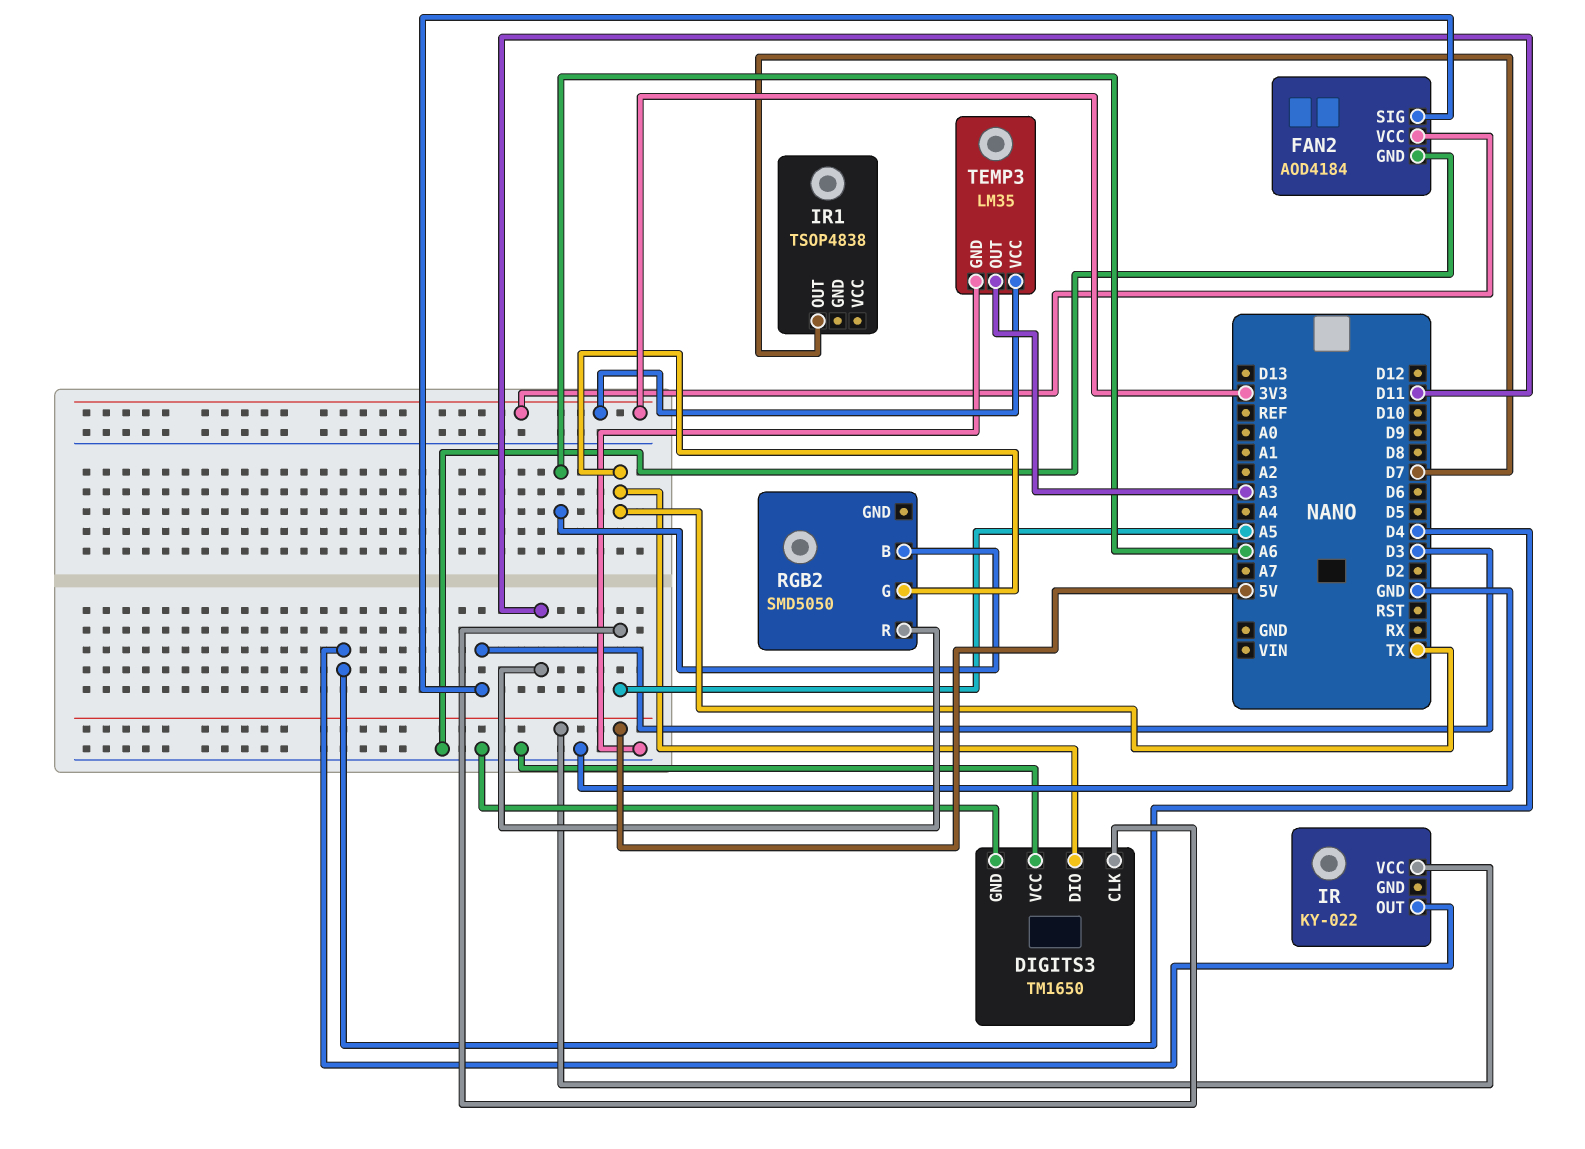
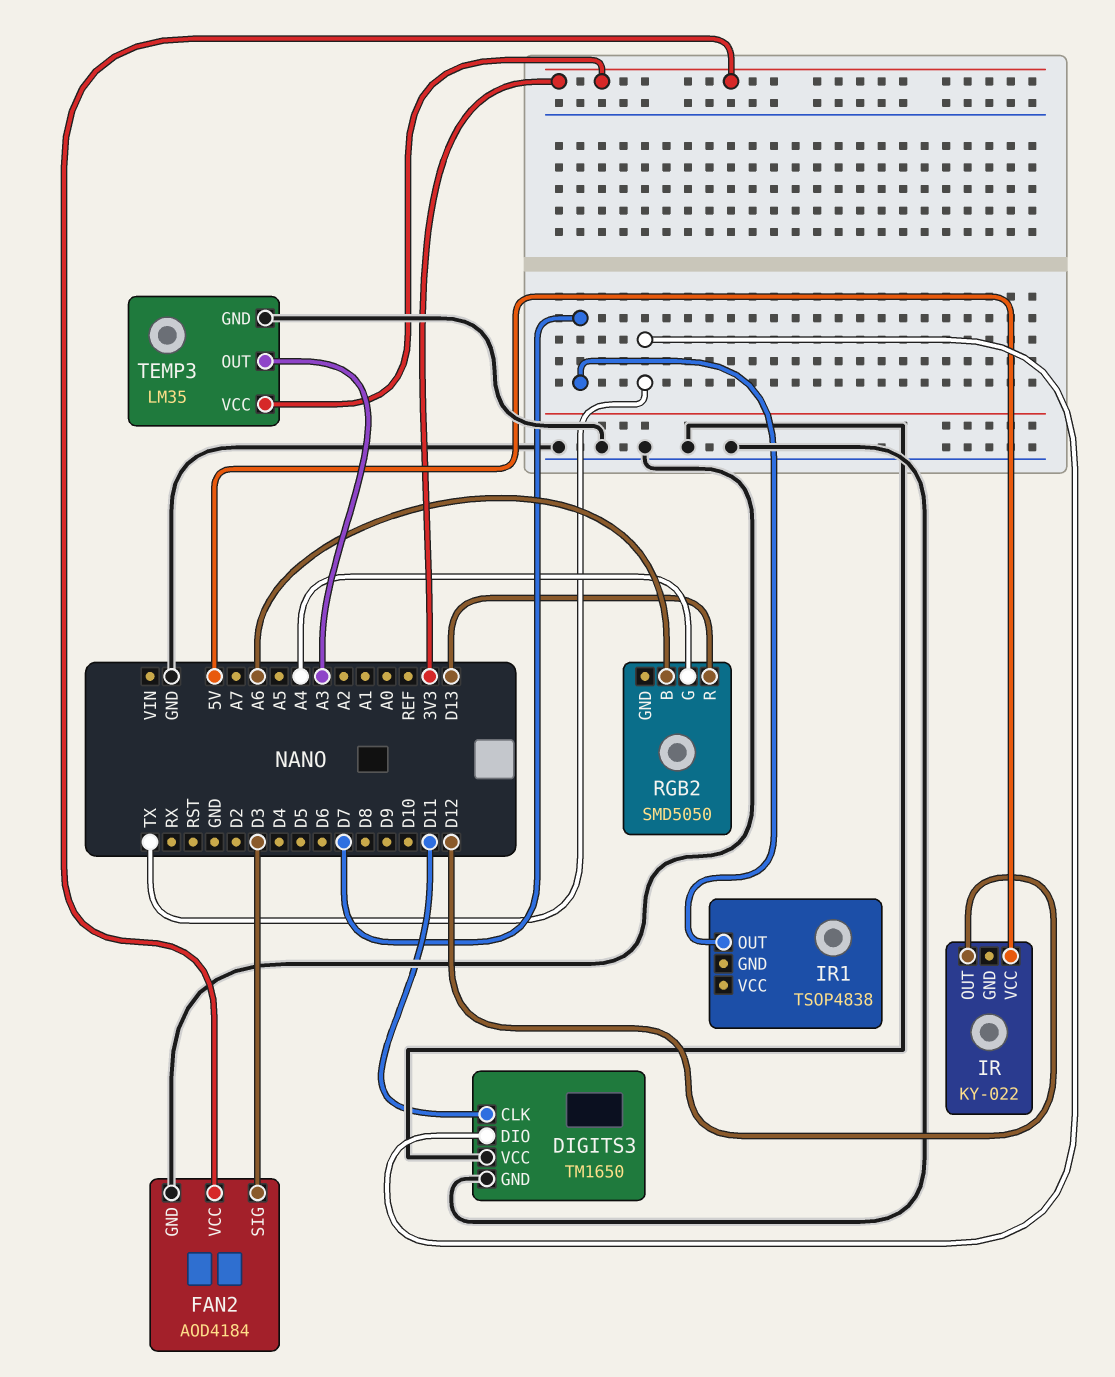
DIGITS3 pin CLK: A5 -> D11
IR pin OUT: D4 -> D12
RGB2 pin G: TX -> A4
RGB2 pin R: D11 -> D13

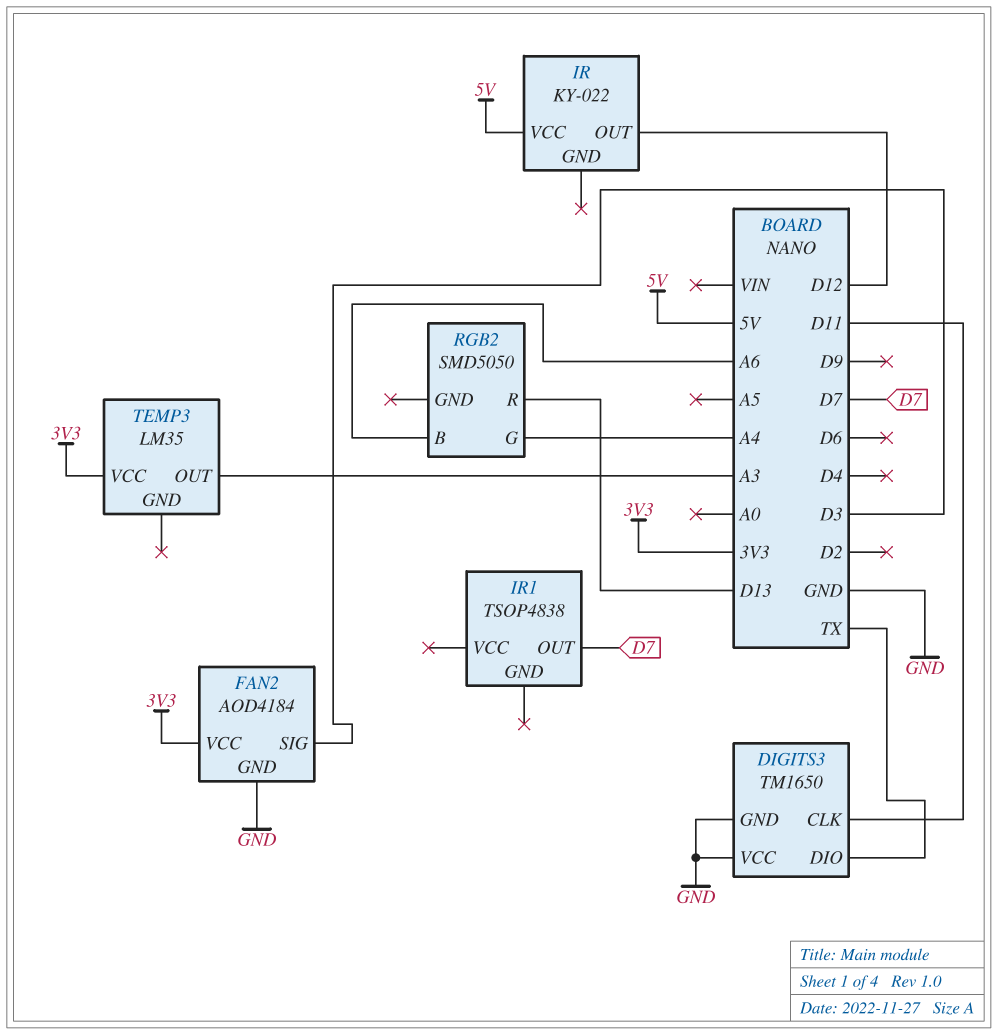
TEMP3 pin GND: GND -> none

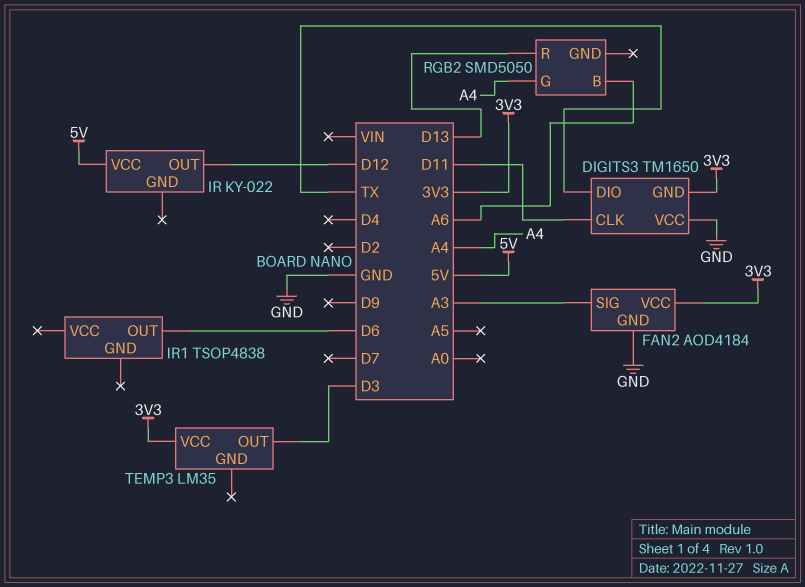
DIGITS3 pin GND: GND -> 3V3
FAN2 pin SIG: D3 -> A3
IR1 pin OUT: D7 -> D6
TEMP3 pin OUT: A3 -> D3

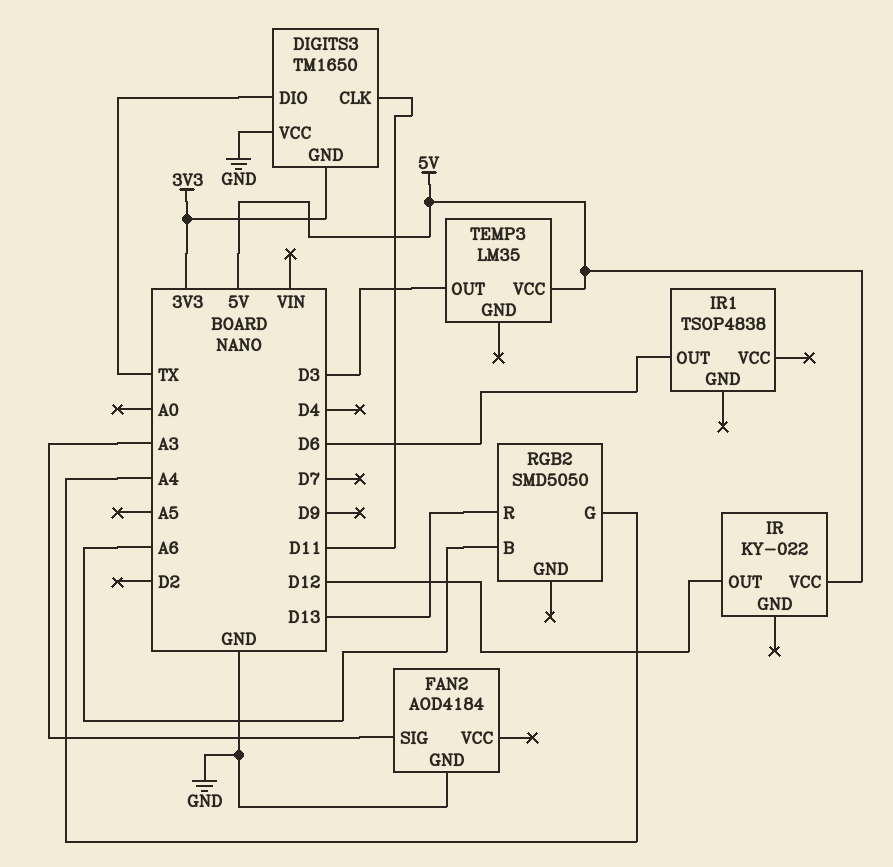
FAN2 pin VCC: 3V3 -> none
TEMP3 pin VCC: 3V3 -> 5V

